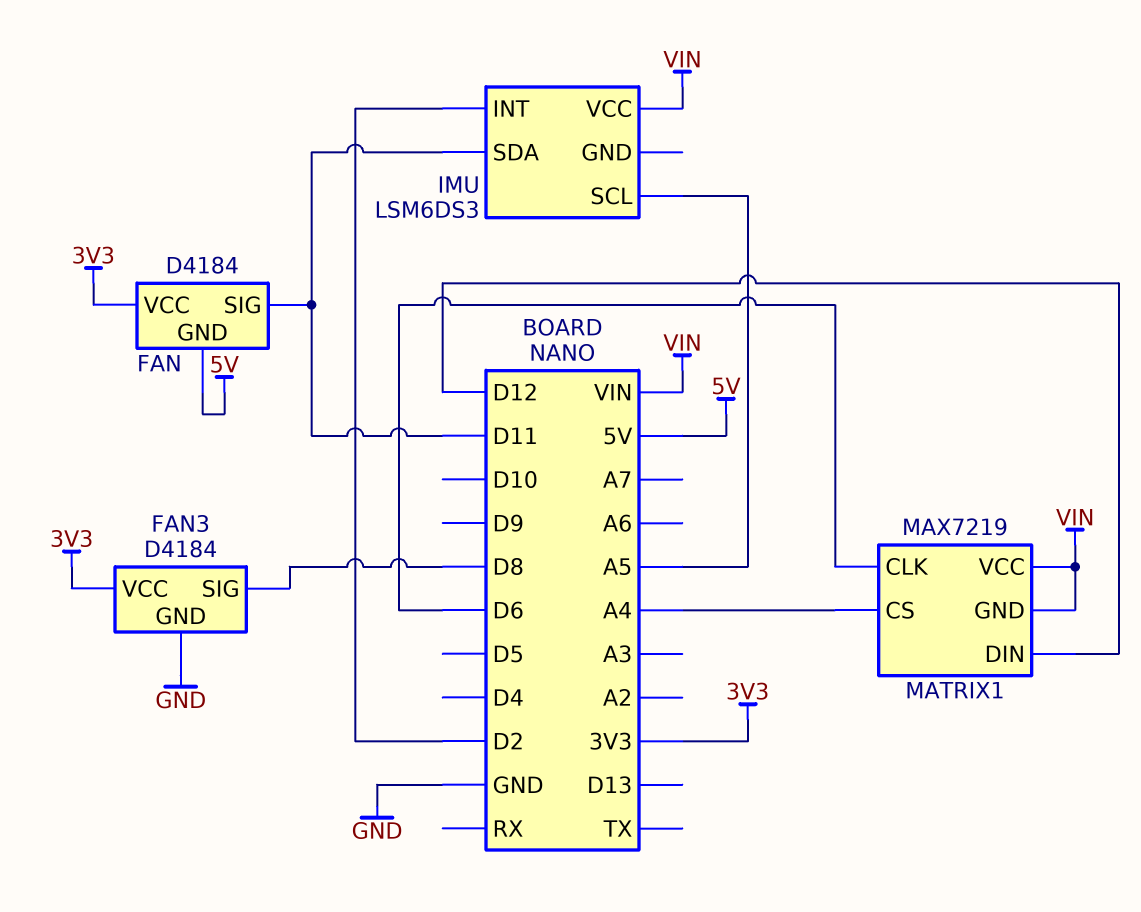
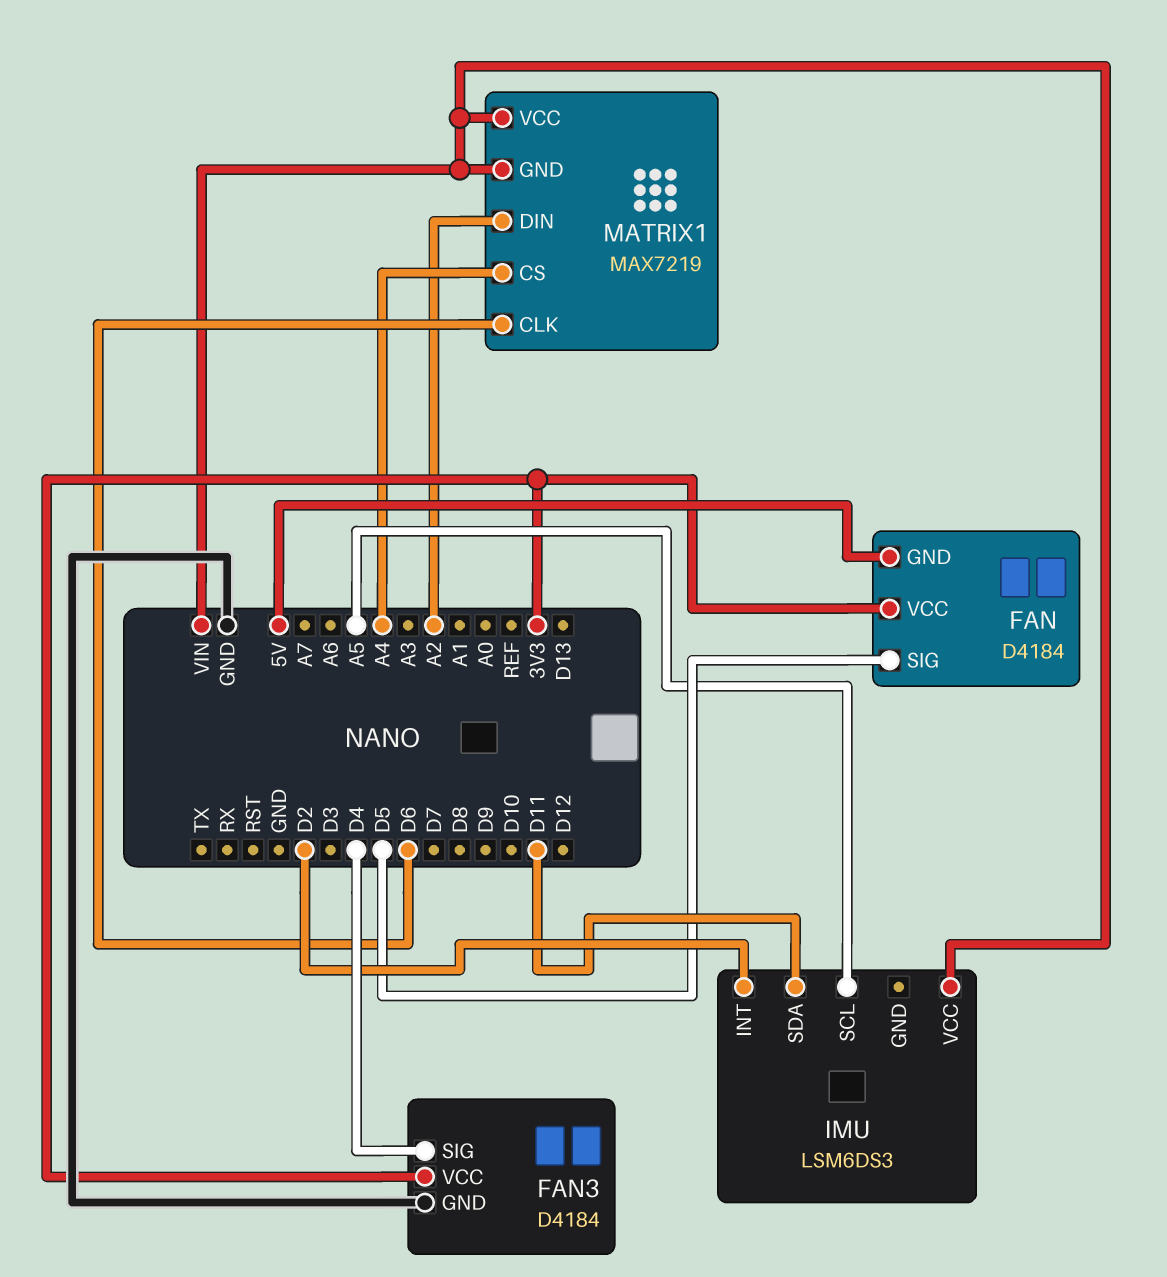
FAN pin SIG: D11 -> D5
FAN3 pin SIG: D8 -> D4
MATRIX1 pin DIN: D12 -> A2

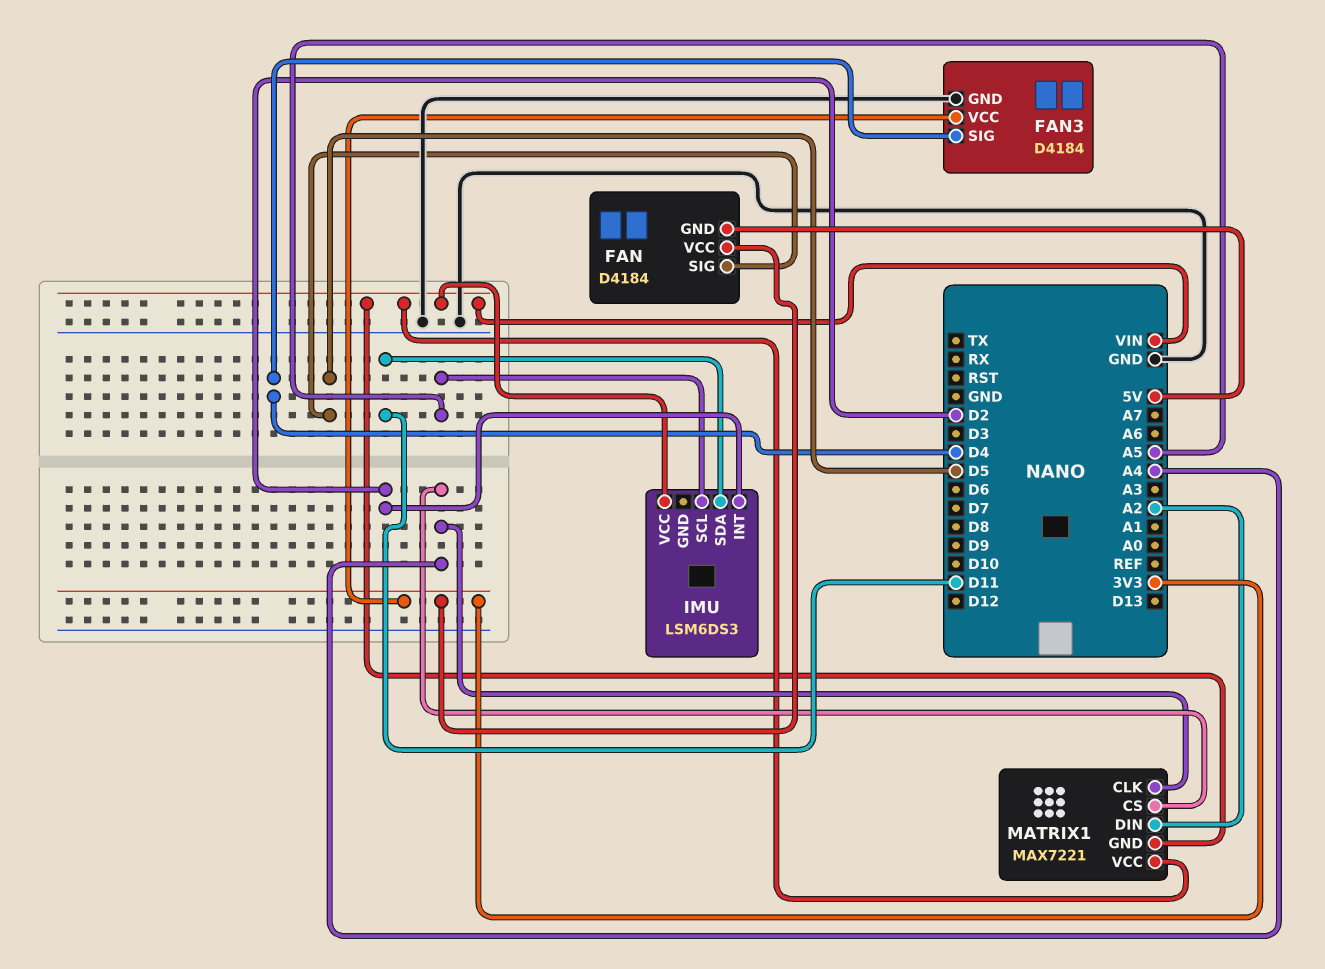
MATRIX1: MAX7219 -> MAX7221
MATRIX1 pin CLK: D6 -> A4

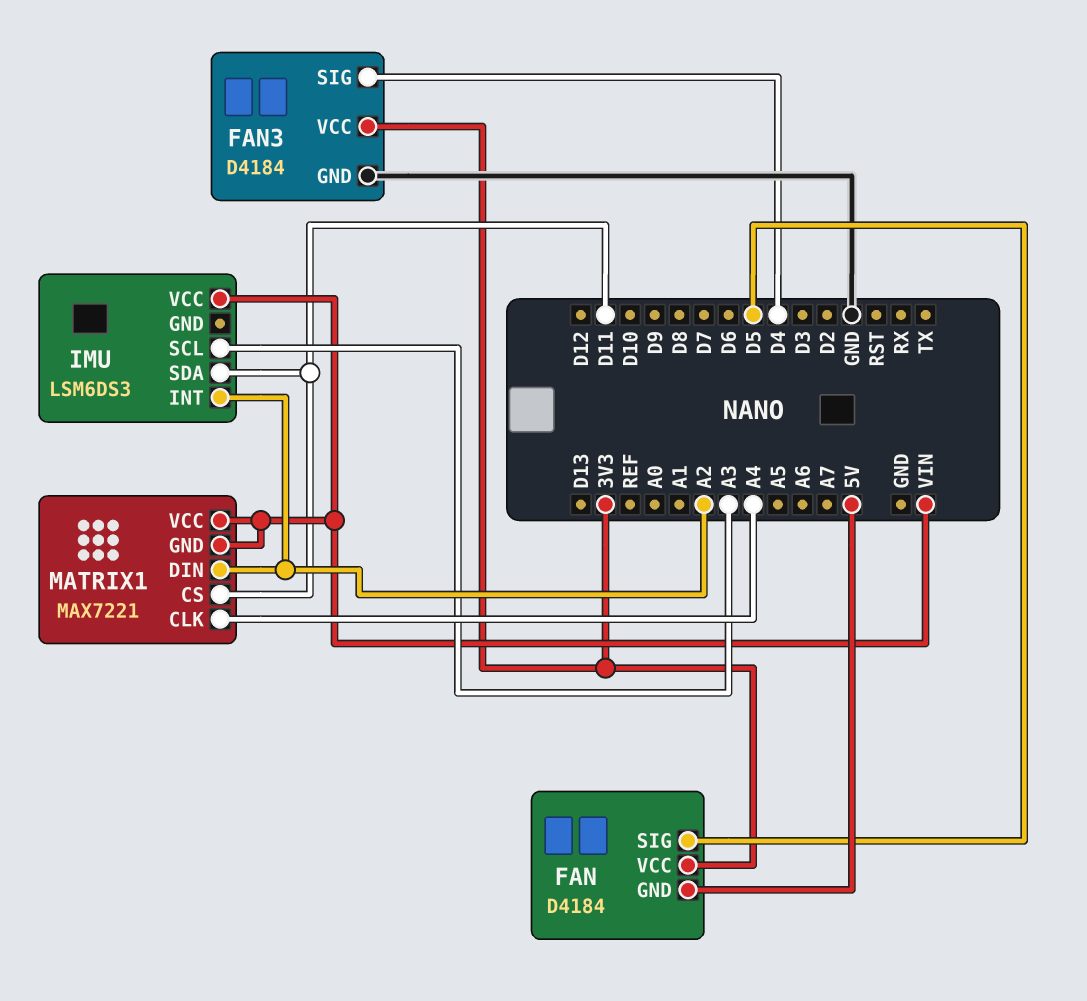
IMU pin INT: D2 -> A2
IMU pin SCL: A5 -> A3
MATRIX1 pin CS: A4 -> D11

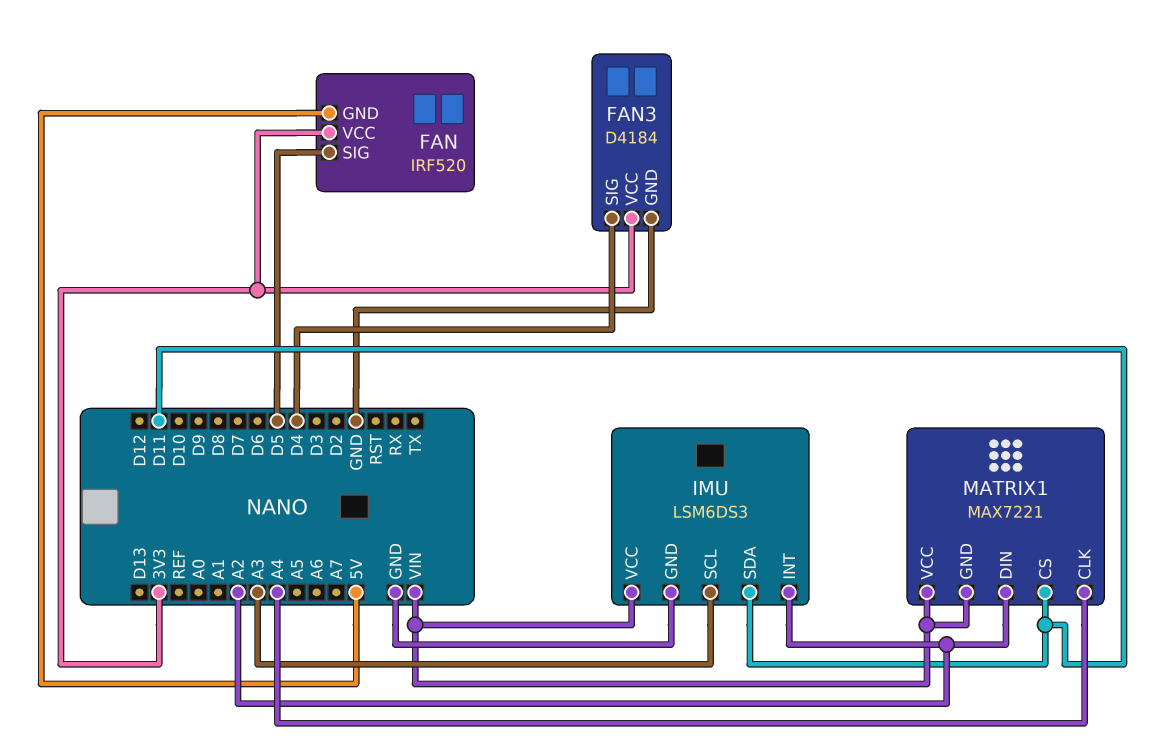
FAN: D4184 -> IRF520
IMU pin GND: none -> GND

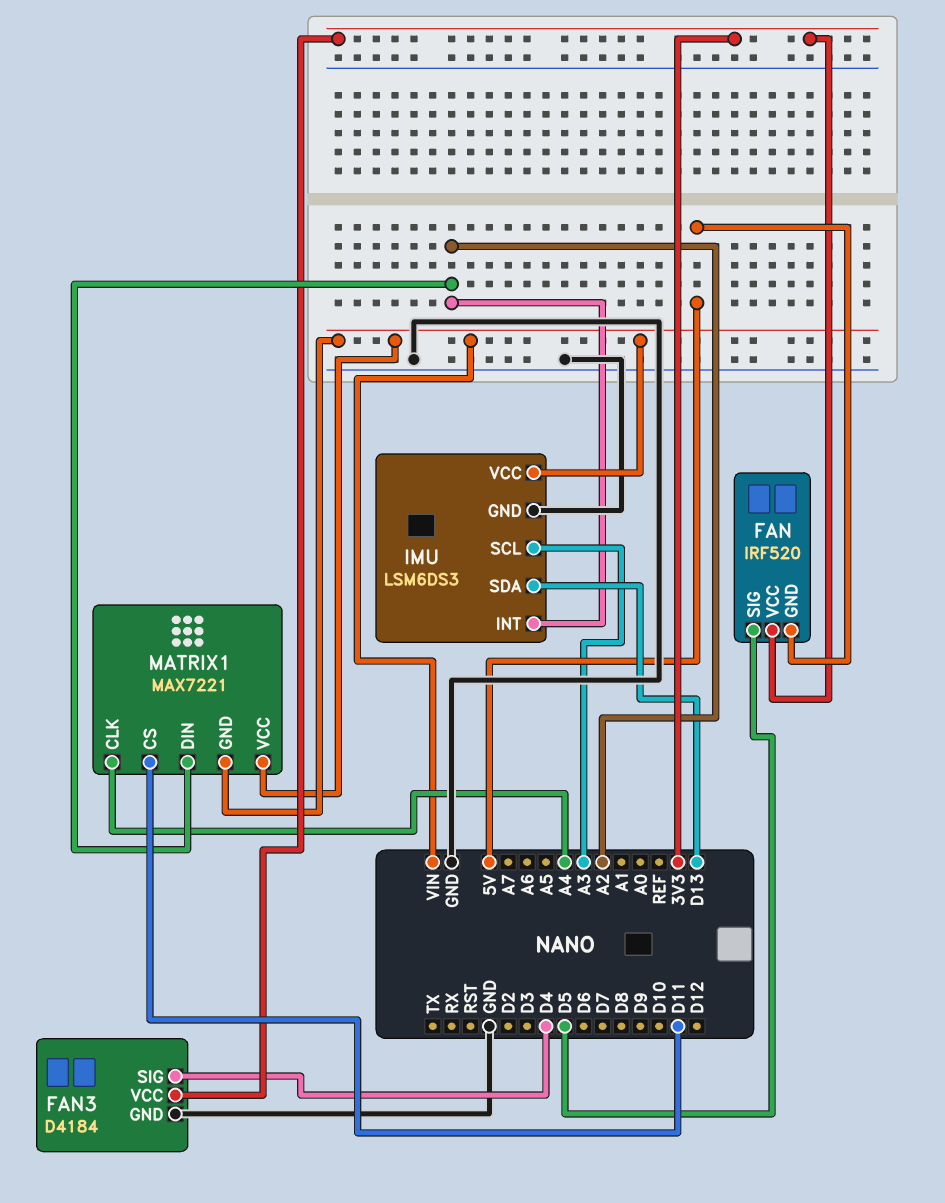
IMU pin SDA: D11 -> D13

